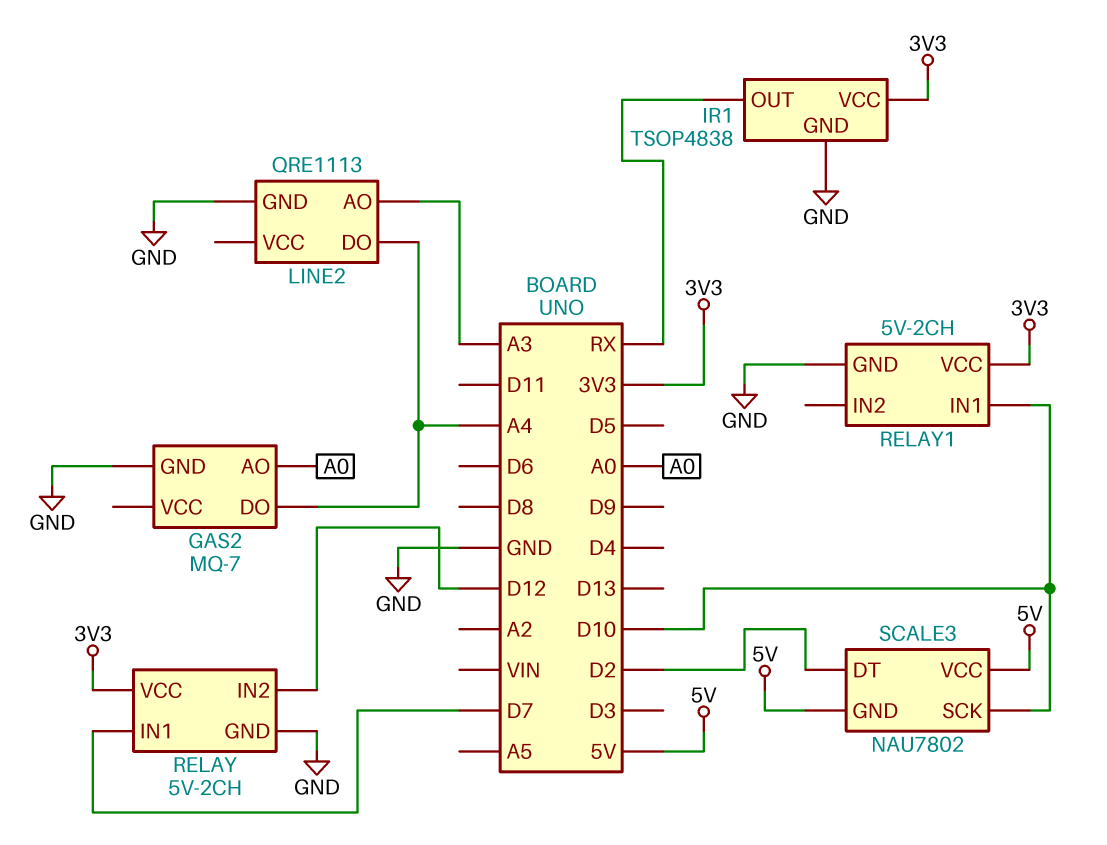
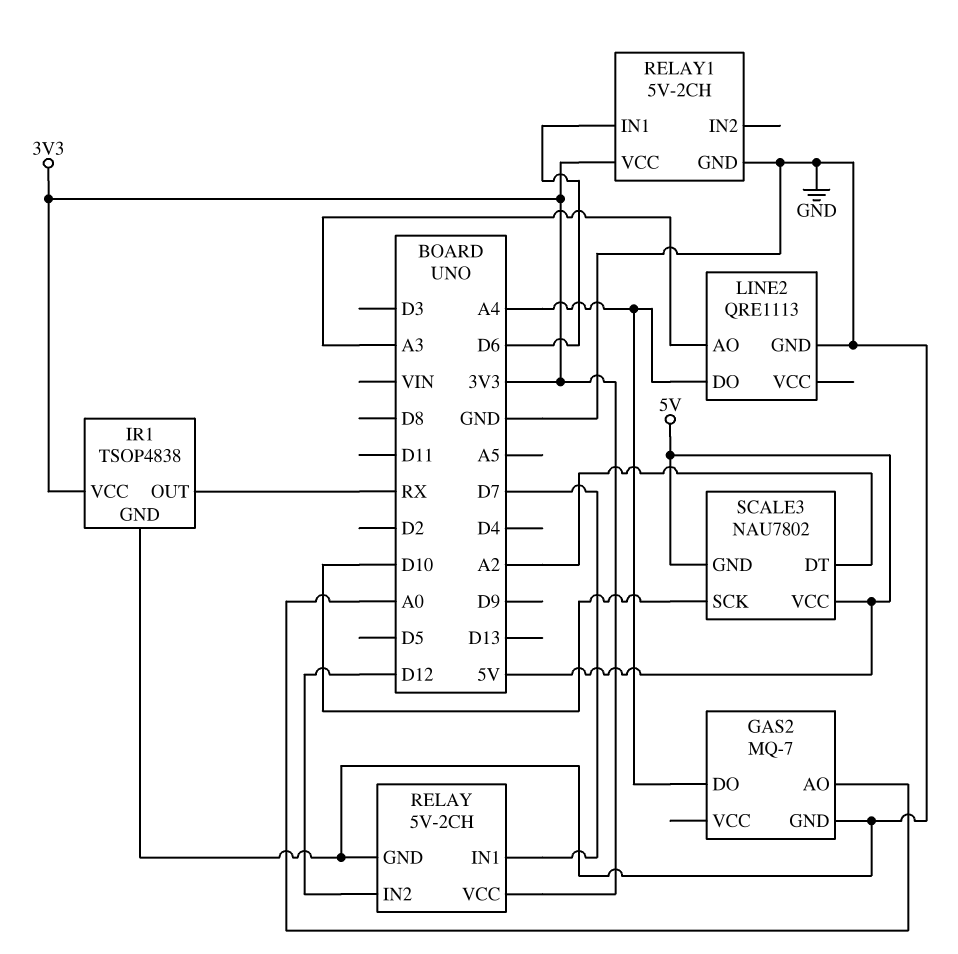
RELAY1 pin IN1: D10 -> D6
SCALE3 pin DT: D2 -> A2

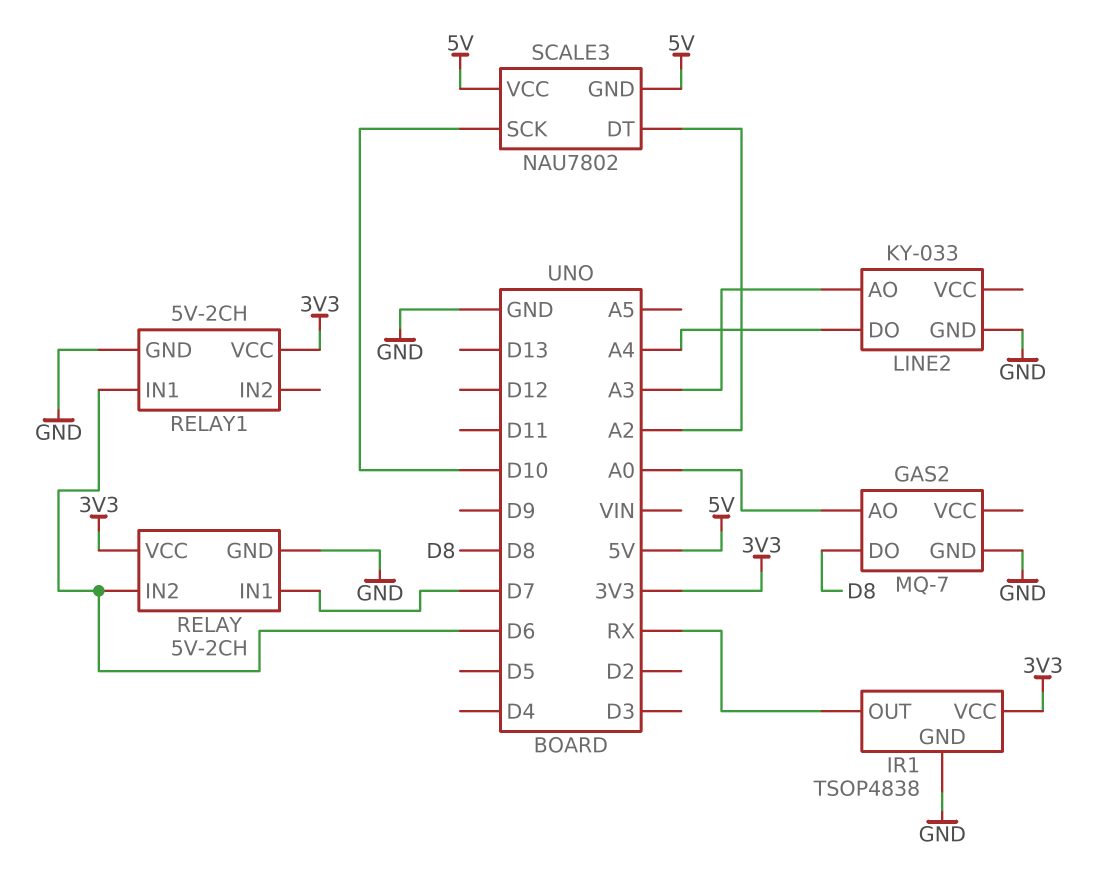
GAS2 pin DO: A4 -> D8
LINE2: QRE1113 -> KY-033
RELAY pin IN2: D12 -> D6

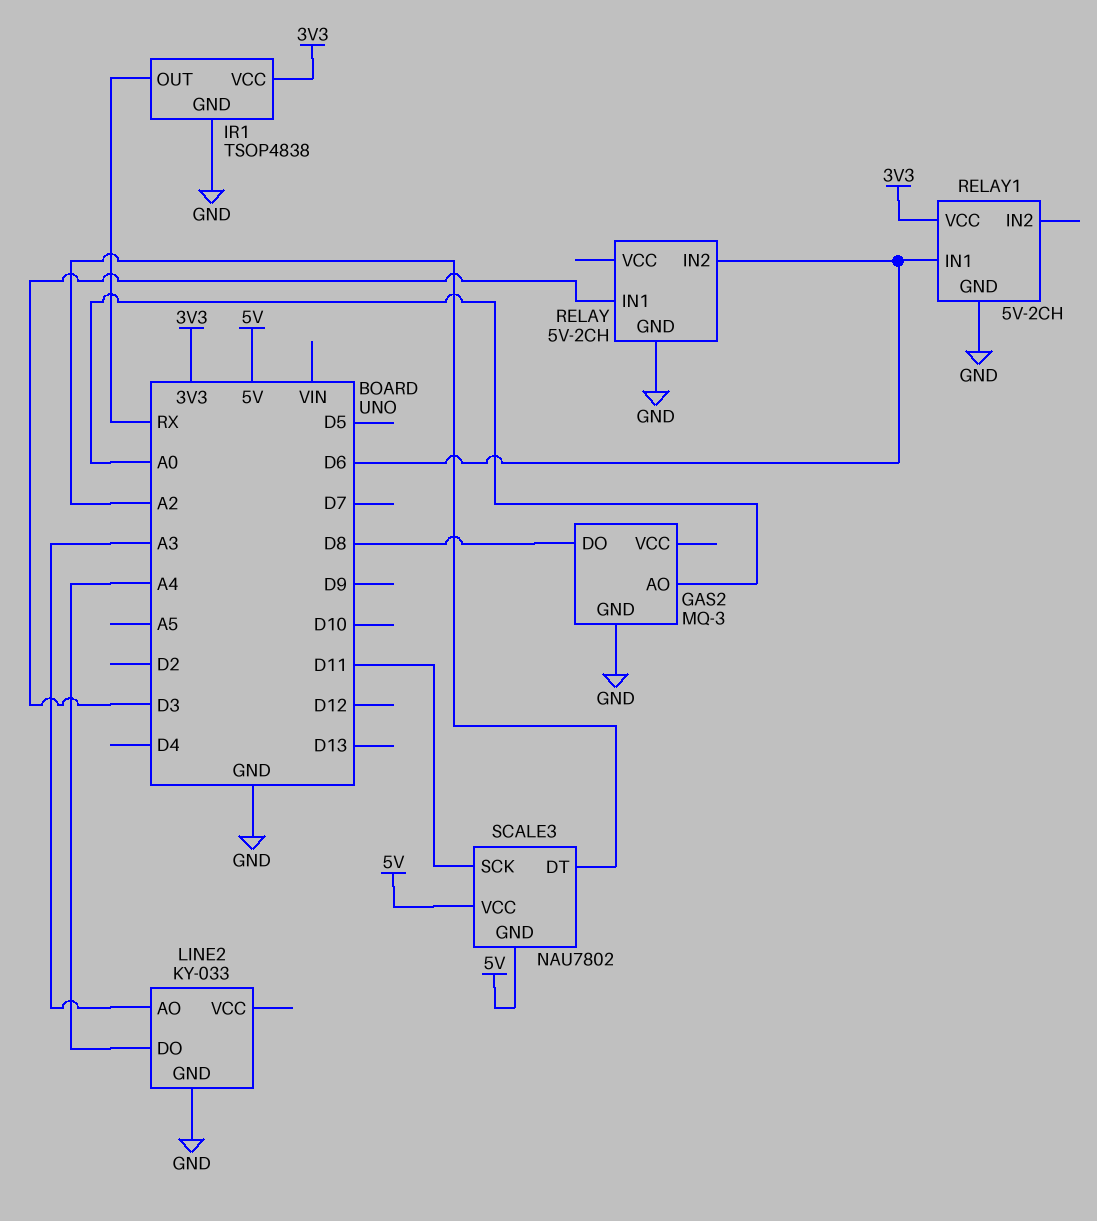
GAS2: MQ-7 -> MQ-3
RELAY pin IN1: D7 -> D3
RELAY pin VCC: 3V3 -> none
SCALE3 pin SCK: D10 -> D11

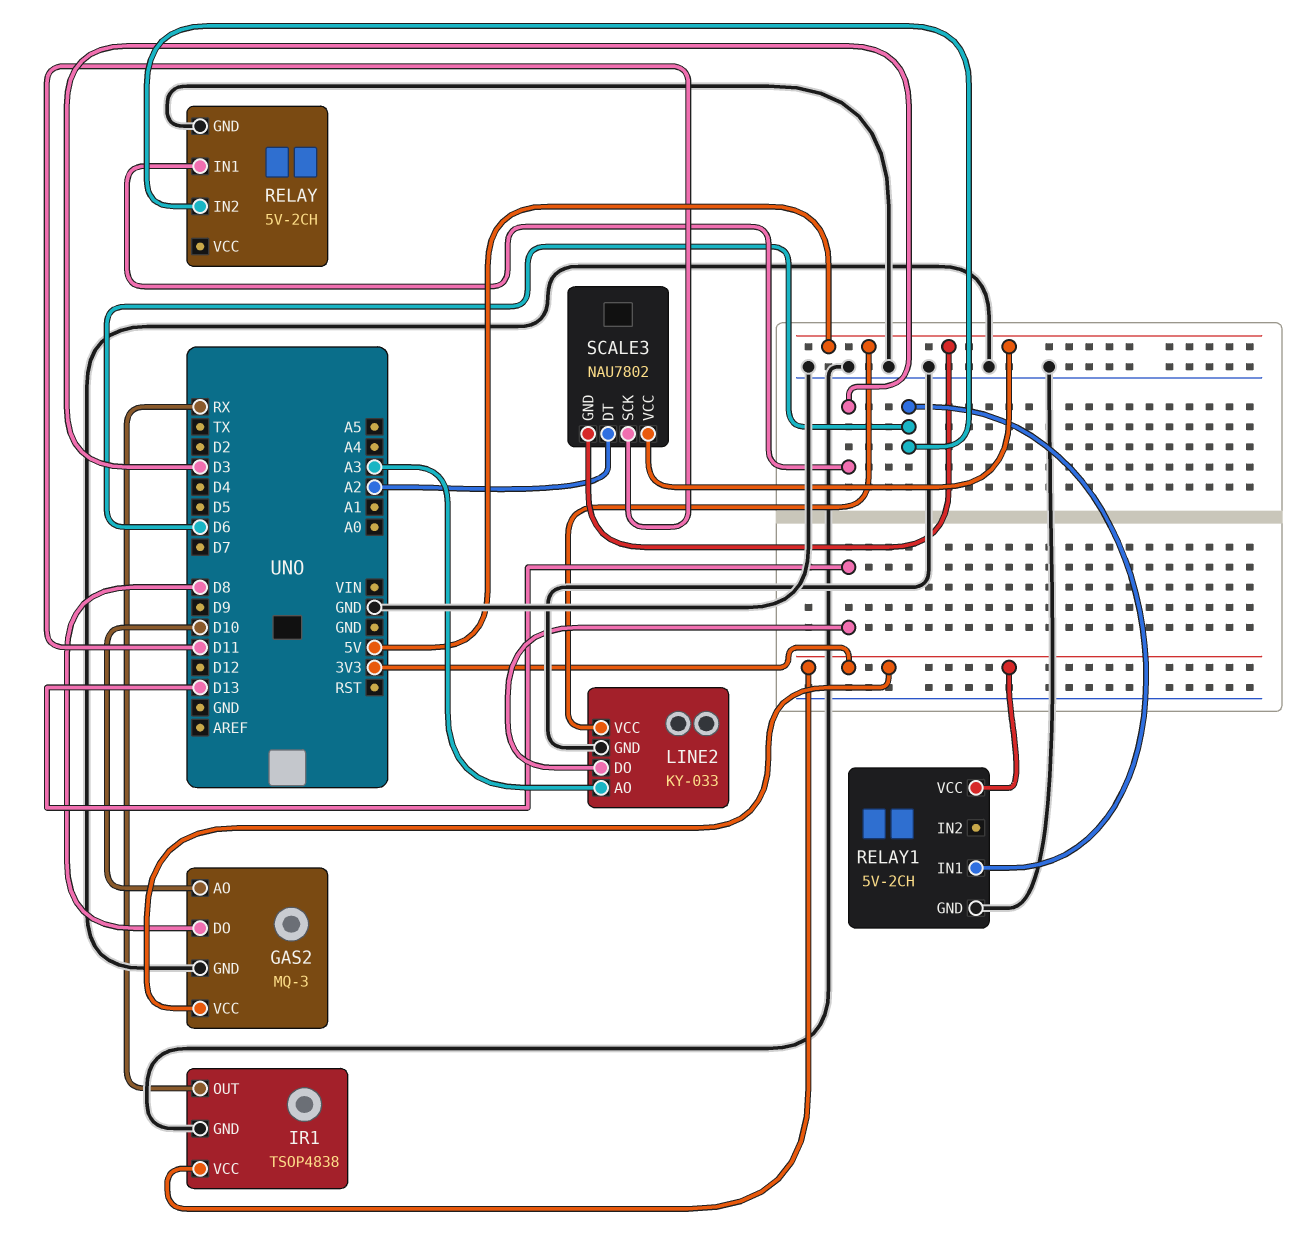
GAS2 pin AO: A0 -> D10
GAS2 pin VCC: none -> 3V3
LINE2 pin DO: A4 -> D13
LINE2 pin VCC: none -> 5V

